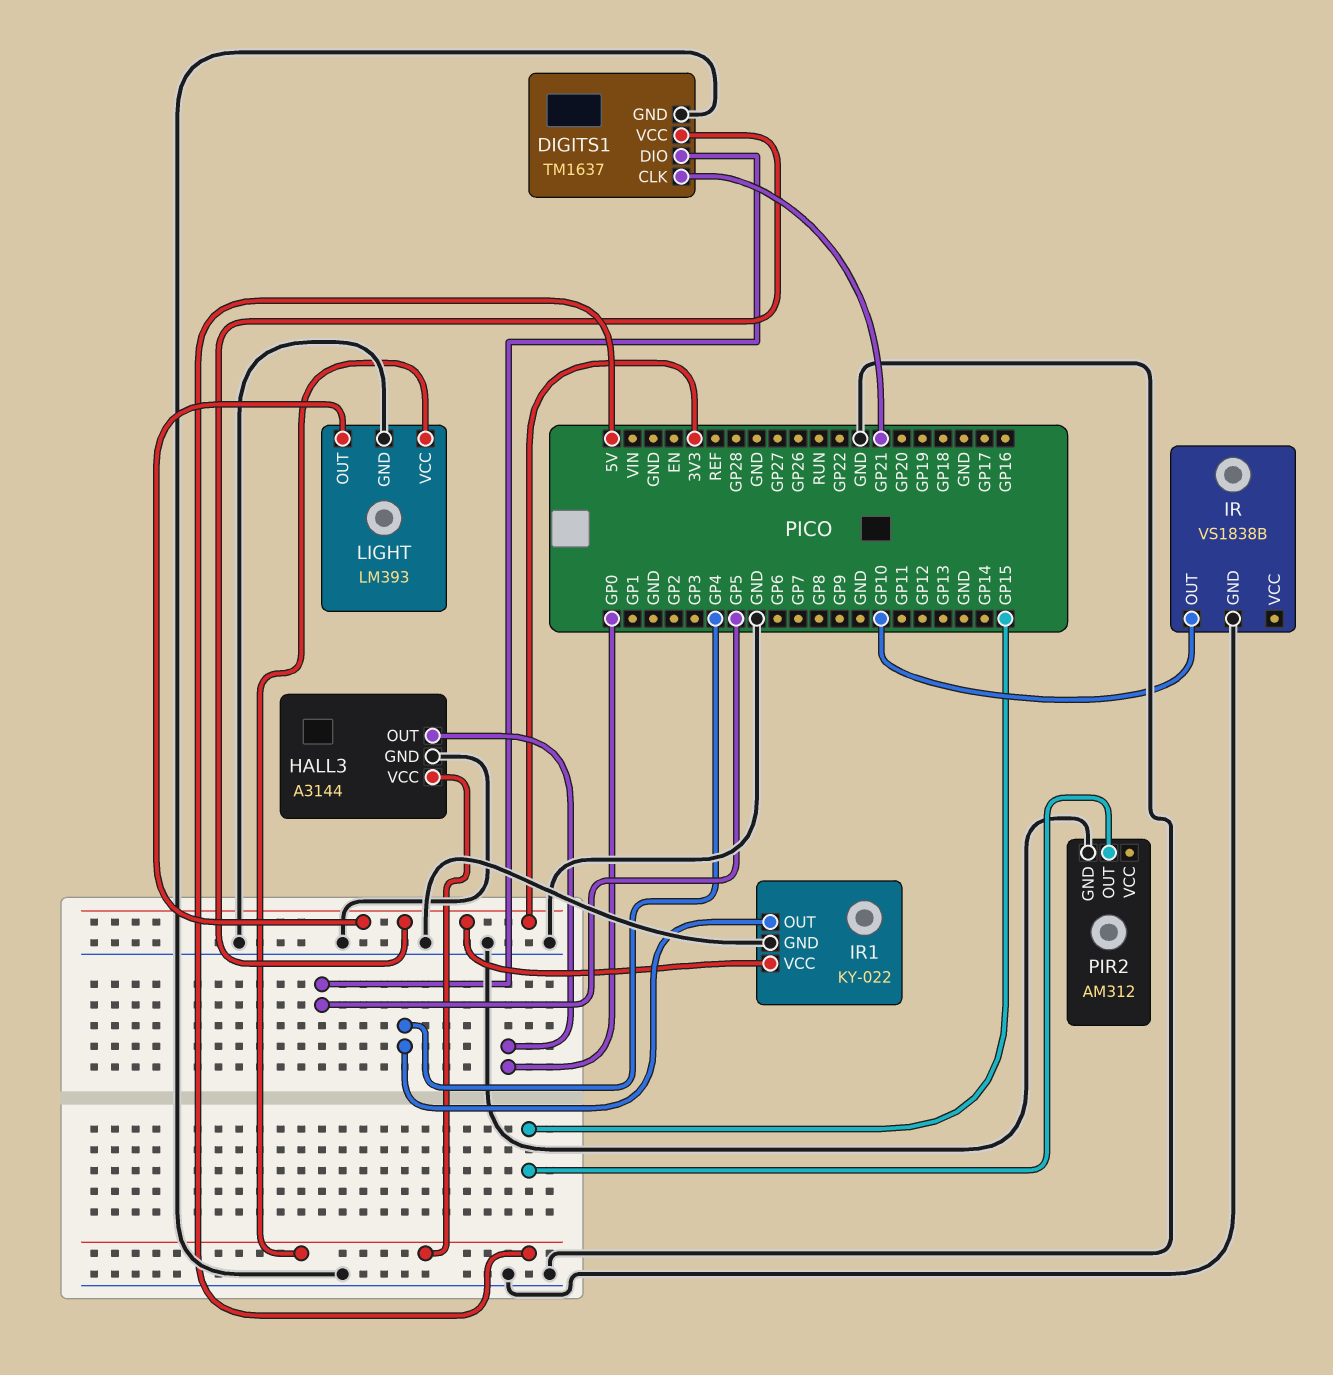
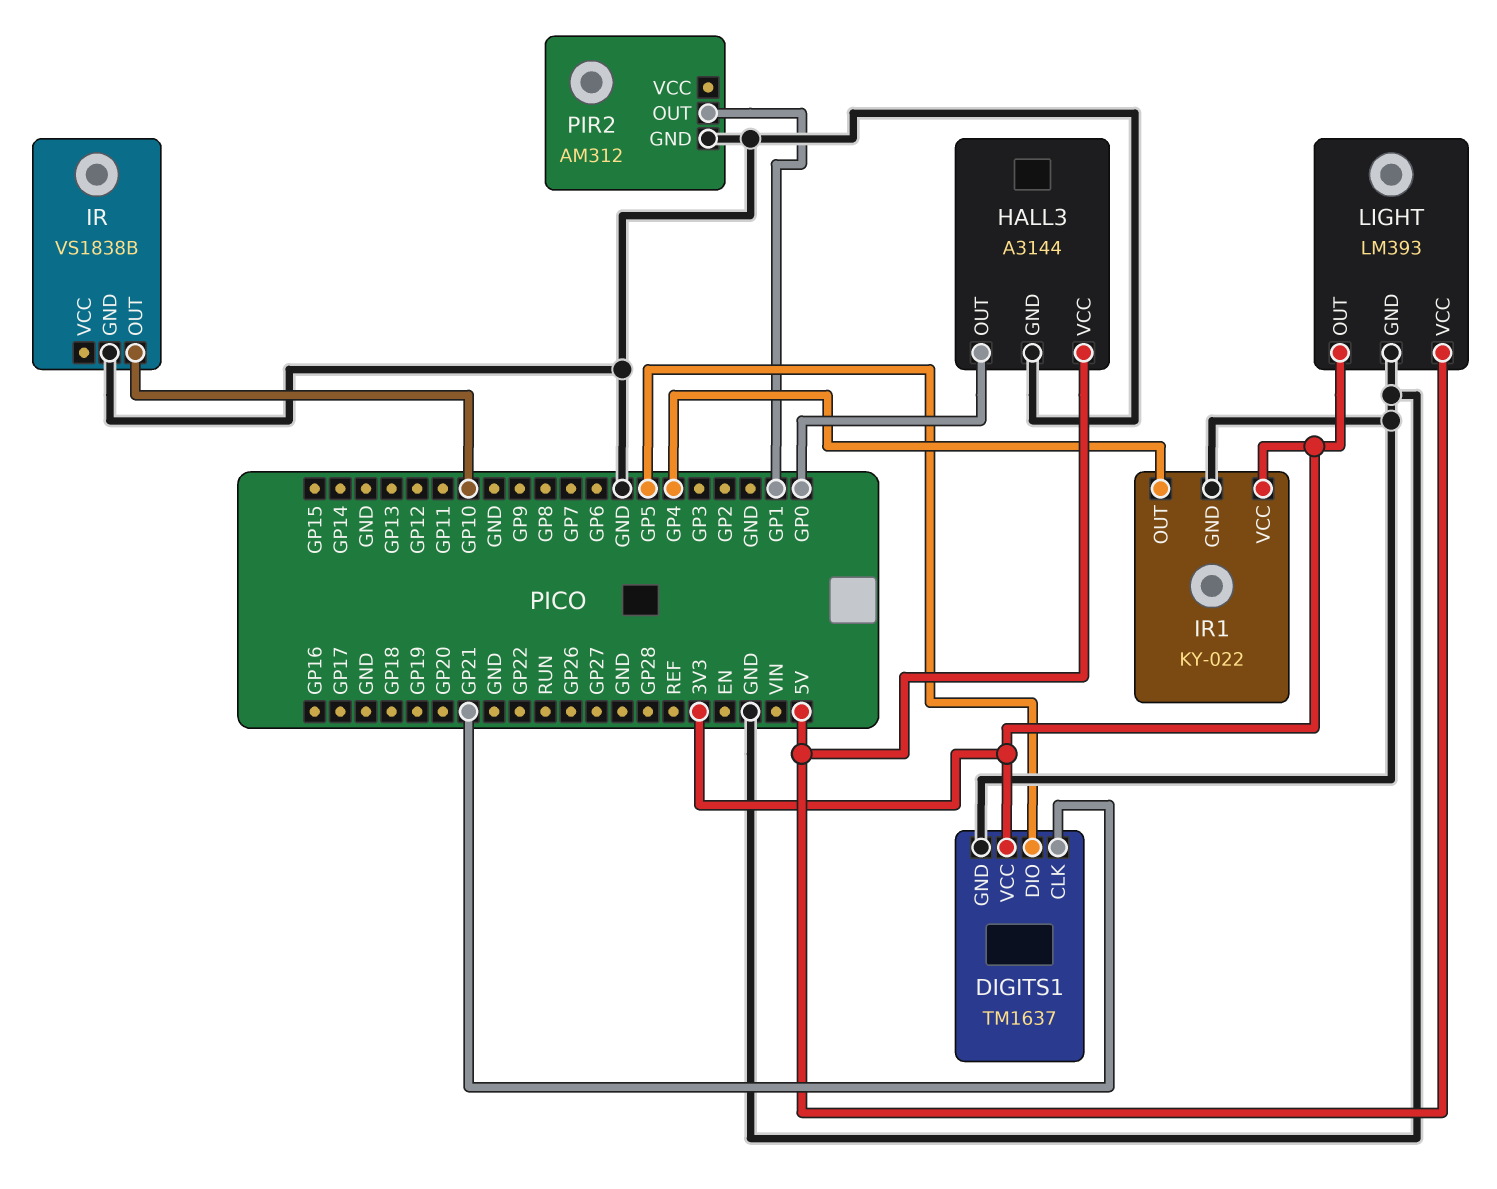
PIR2 pin OUT: GP15 -> GP1

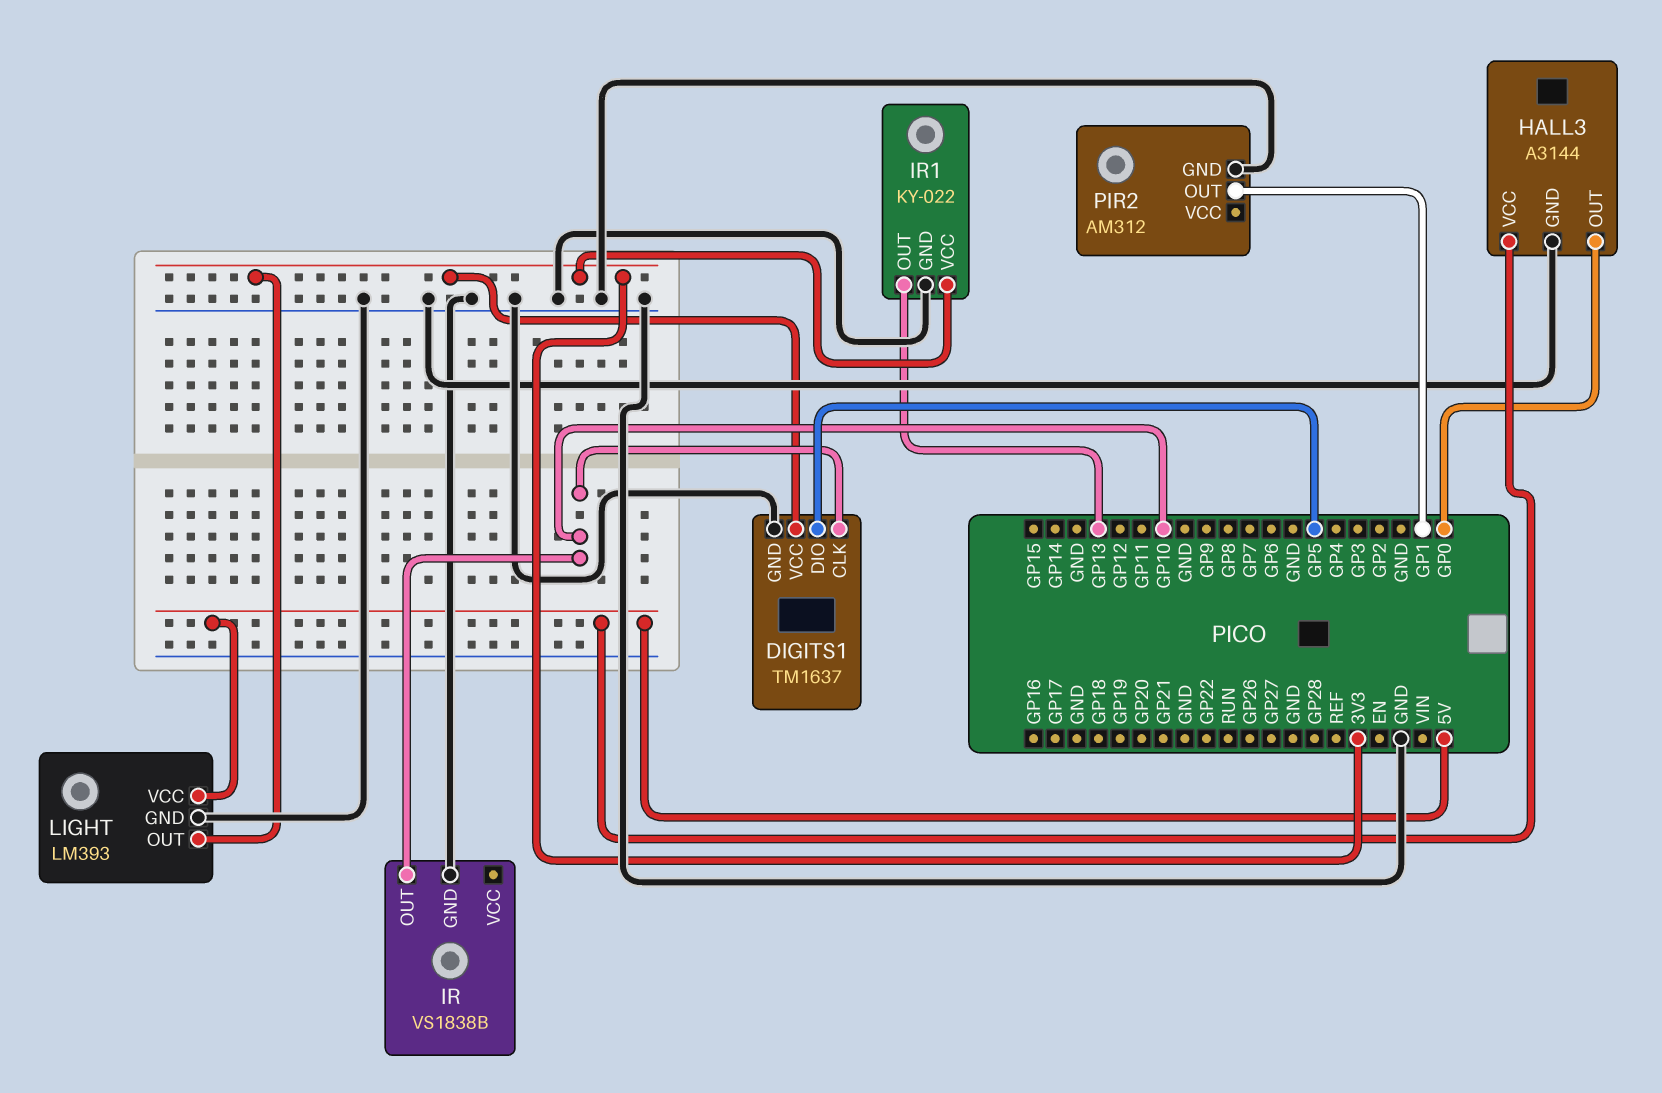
DIGITS1 pin CLK: GP21 -> GP10
IR1 pin OUT: GP4 -> GP13

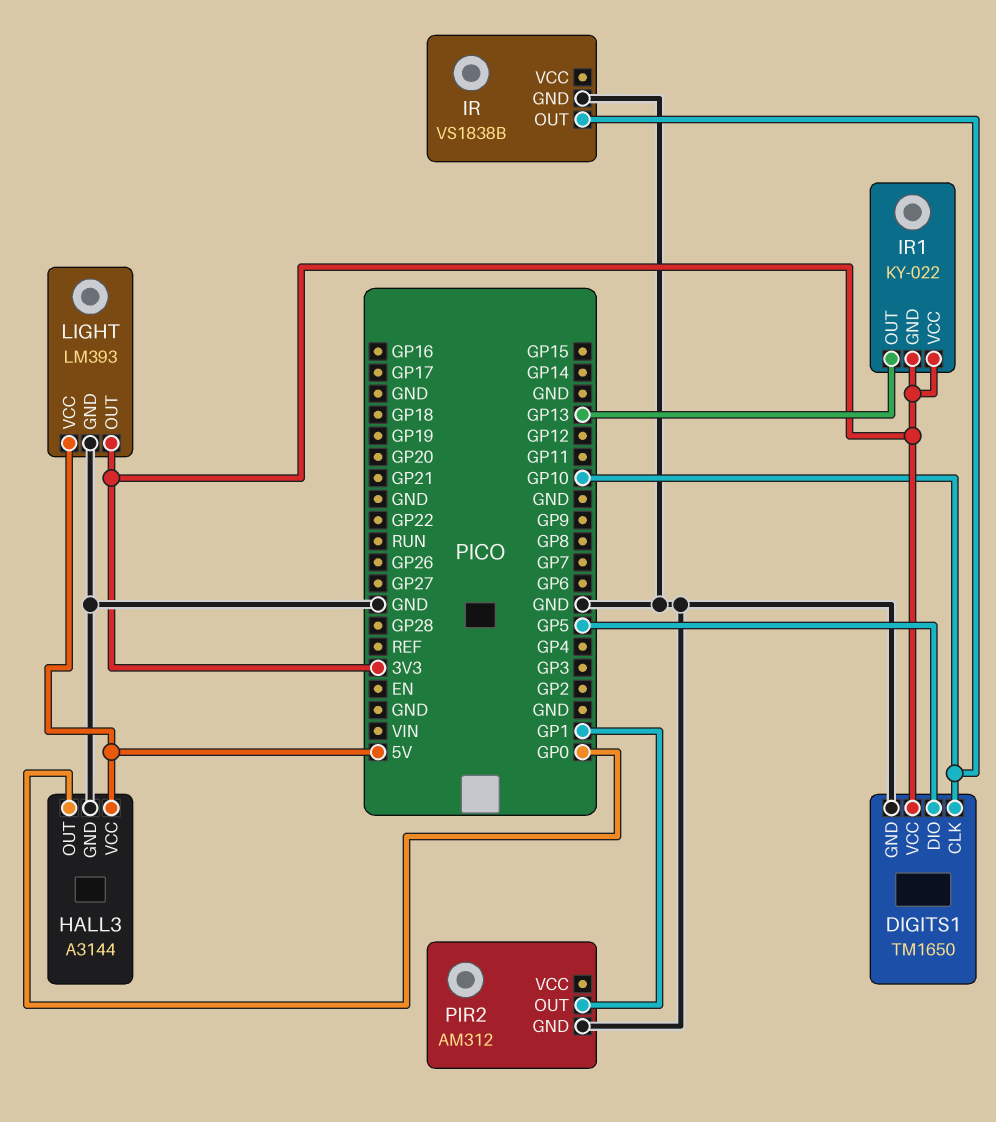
DIGITS1: TM1637 -> TM1650
IR1 pin GND: GND -> 3V3

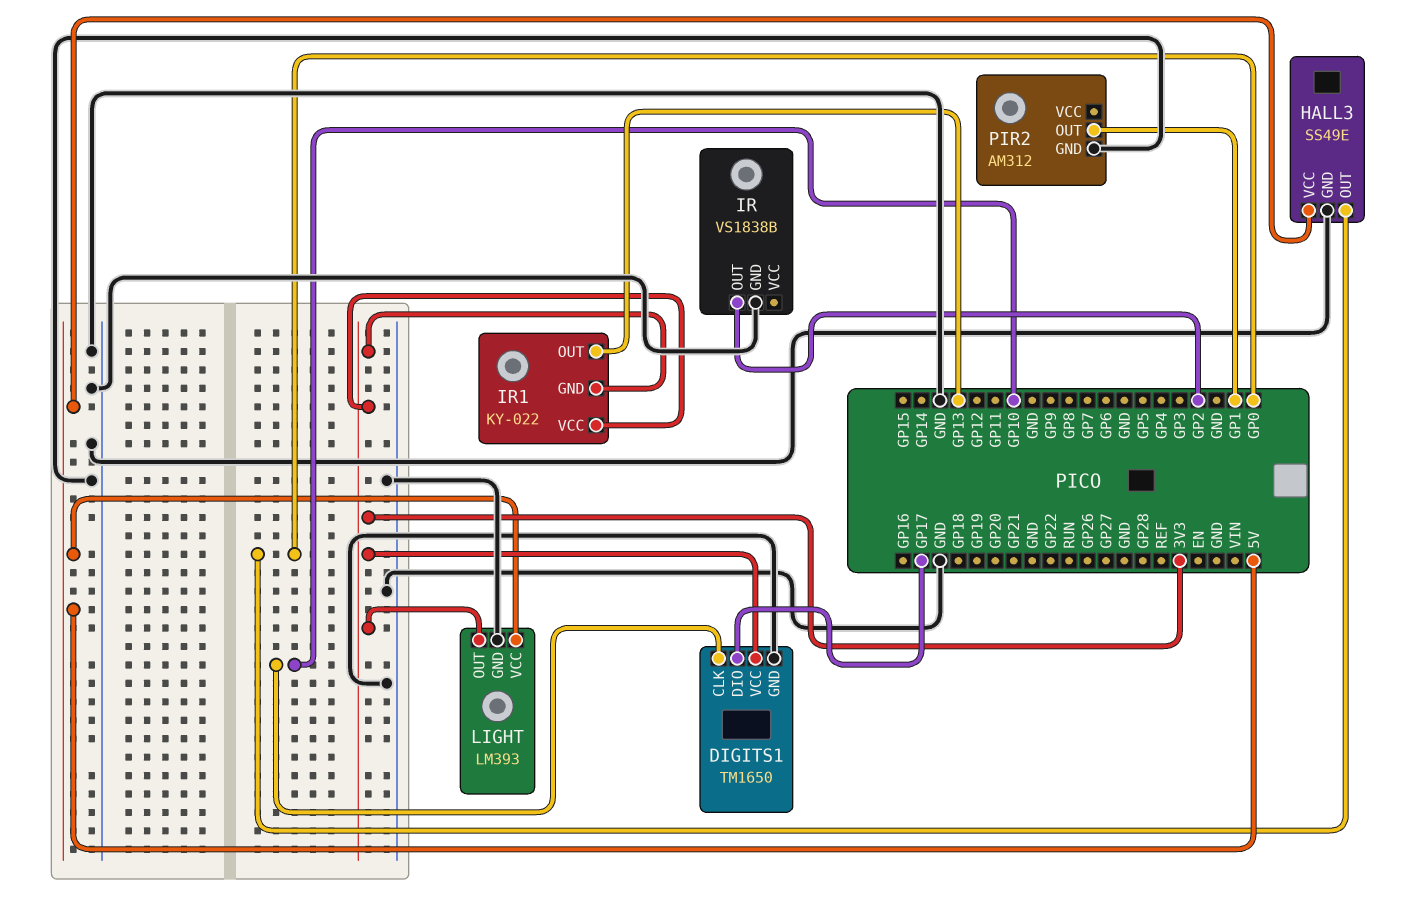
DIGITS1 pin DIO: GP5 -> GP17
HALL3: A3144 -> SS49E
IR pin OUT: GP10 -> GP2

